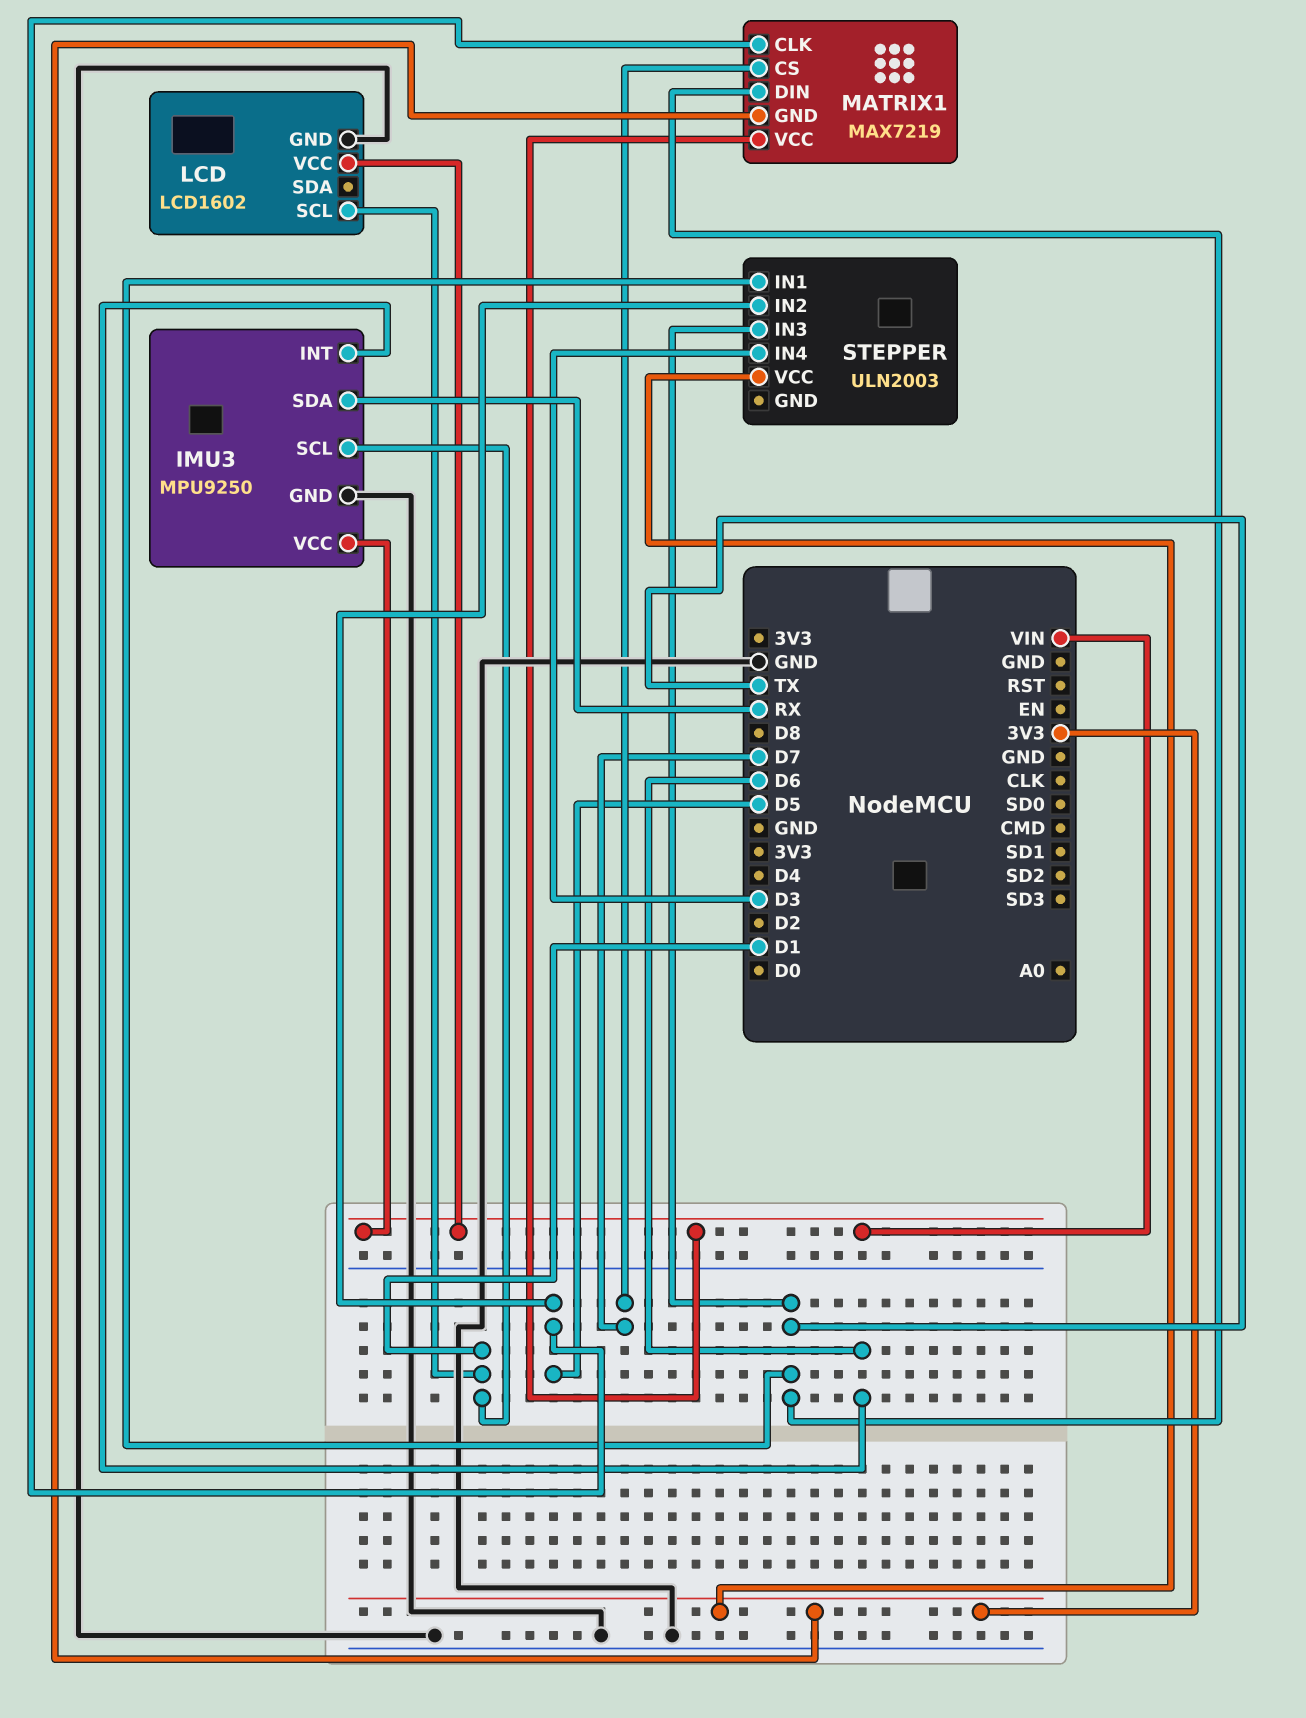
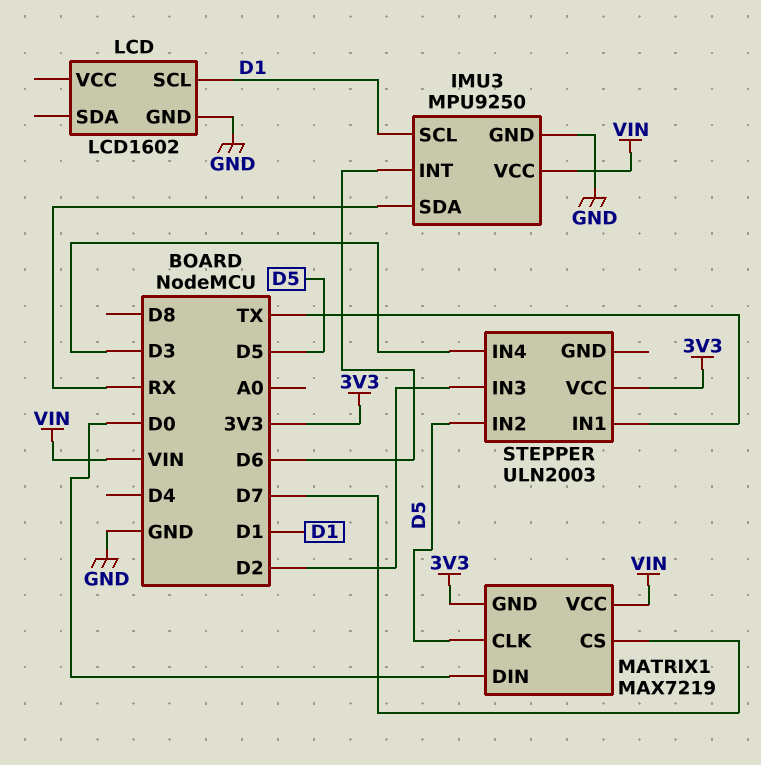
LCD pin VCC: VIN -> none
MATRIX1 pin DIN: TX -> D0
STEPPER pin IN3: TX -> D2

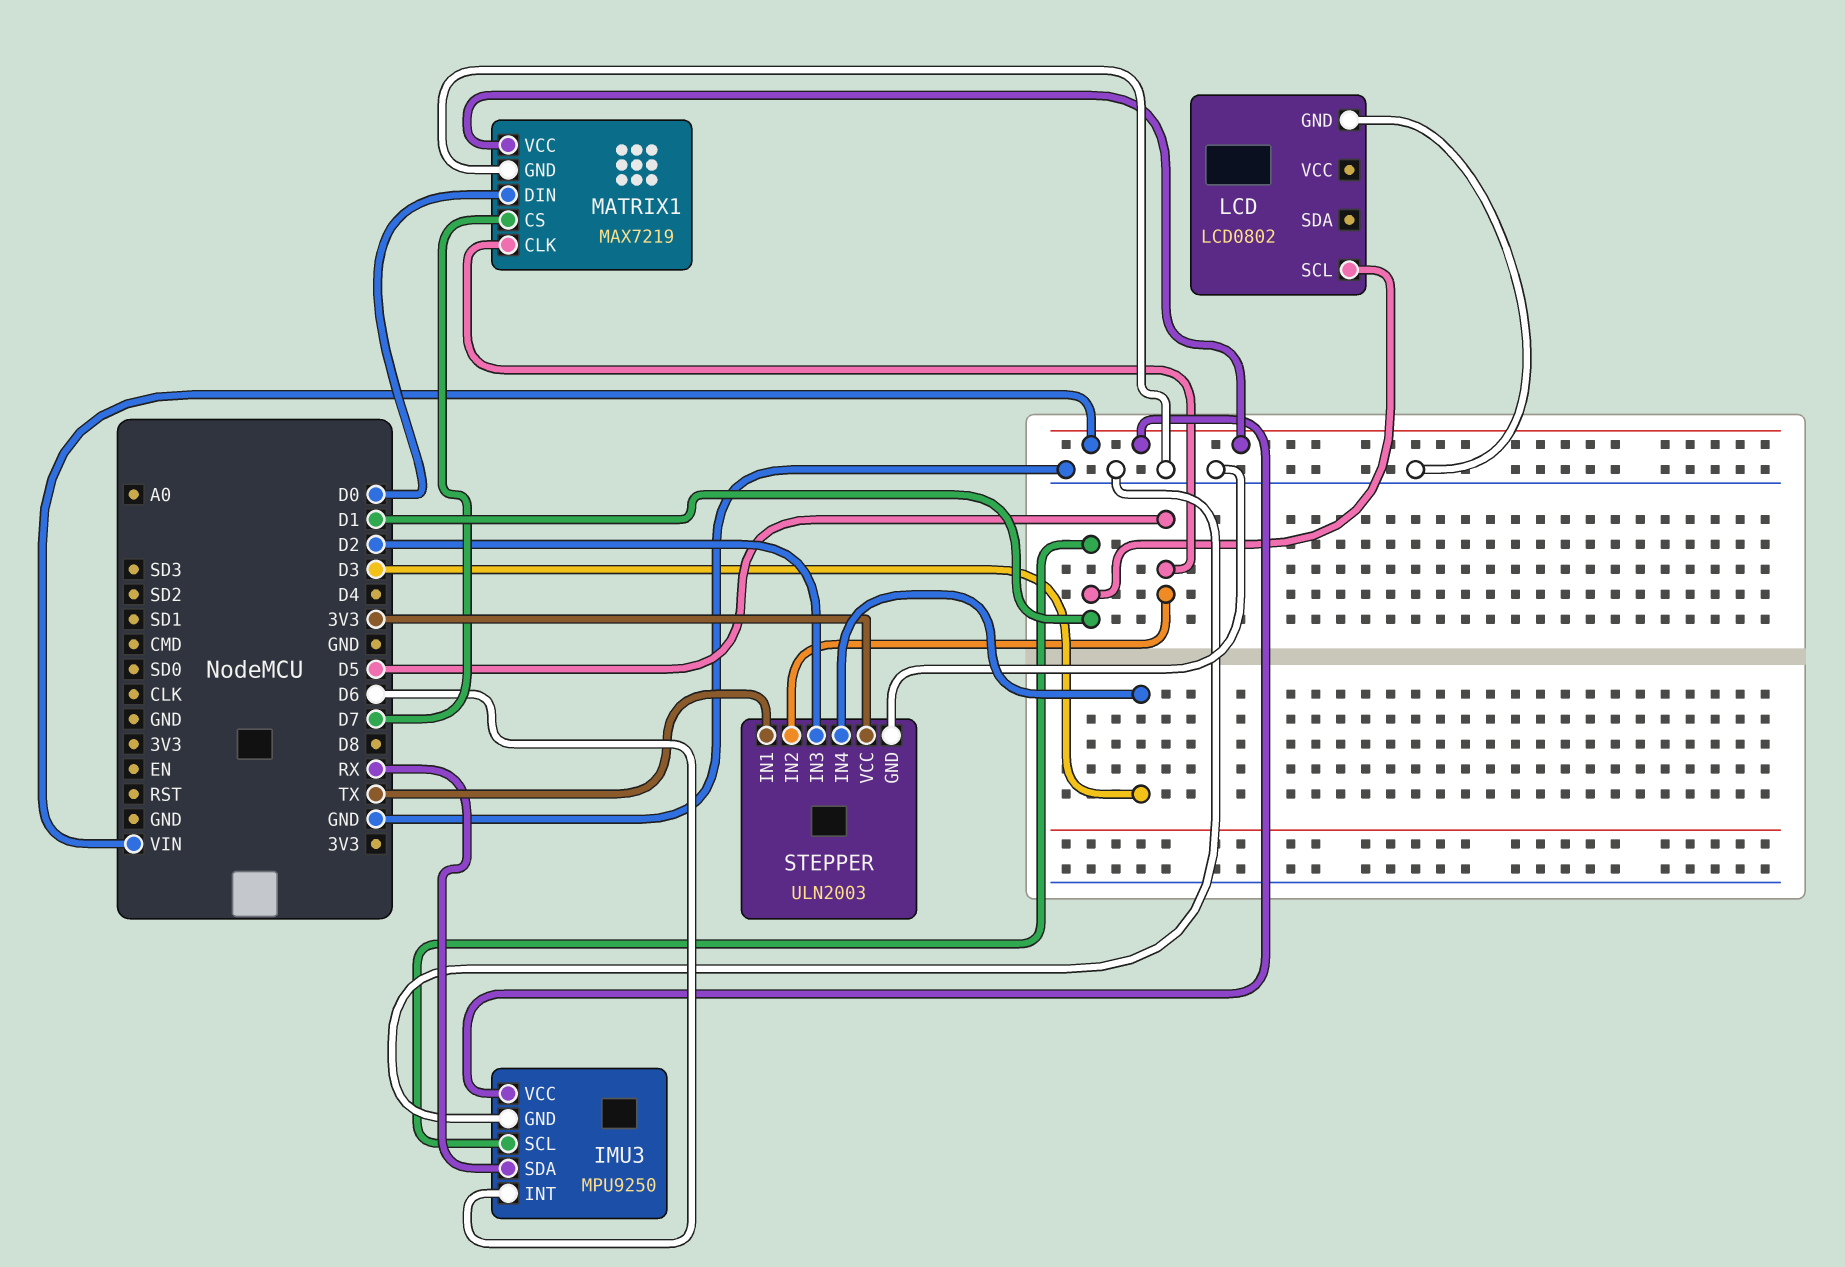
LCD: LCD1602 -> LCD0802
MATRIX1 pin GND: 3V3 -> GND
STEPPER pin GND: none -> GND

